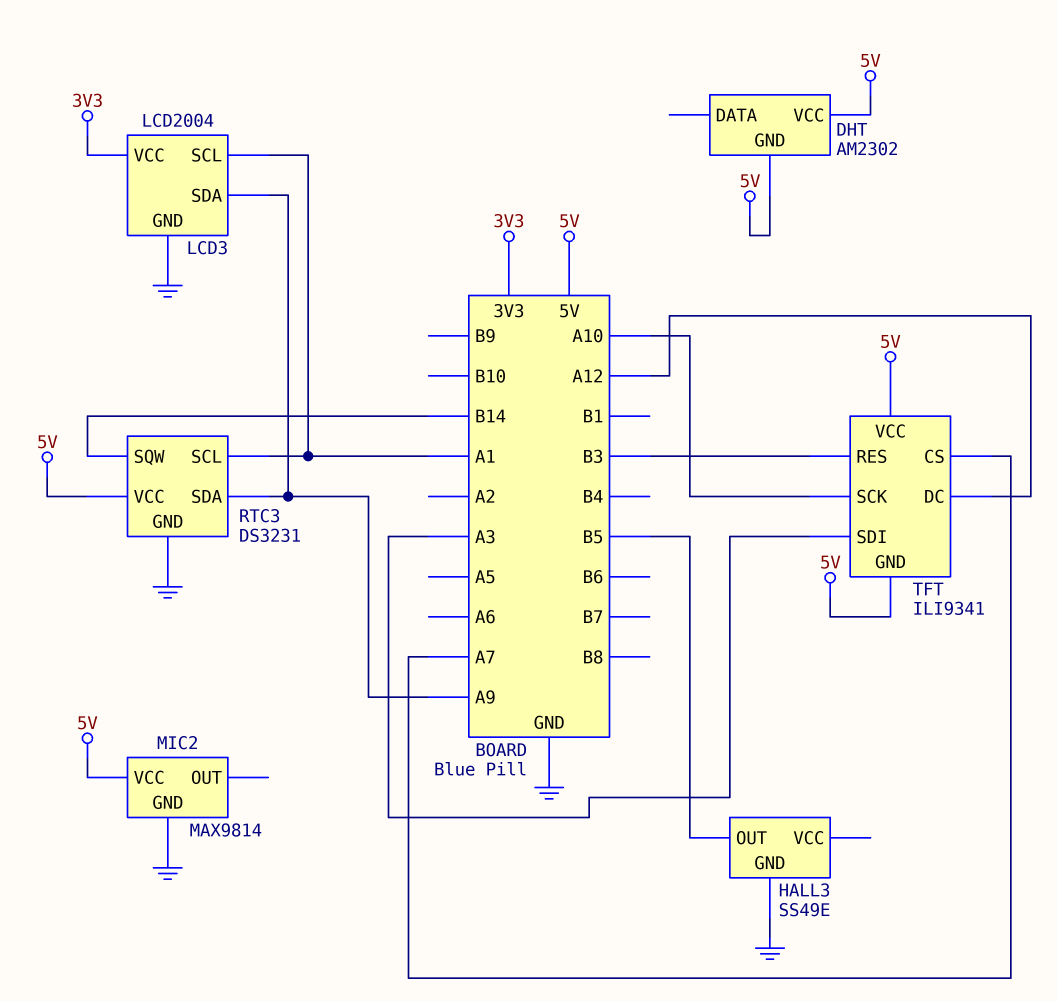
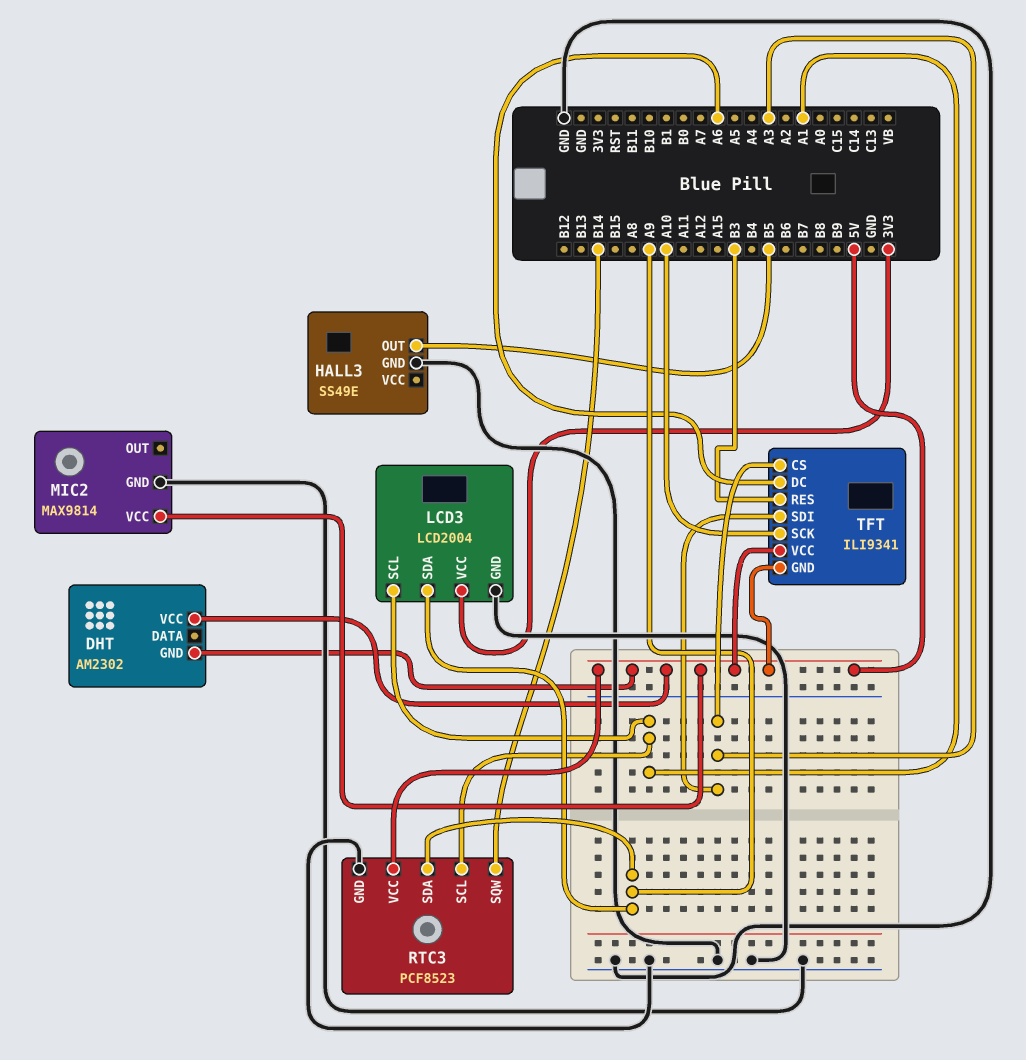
RTC3: DS3231 -> PCF8523
TFT pin CS: A7 -> A3
TFT pin DC: A12 -> A6

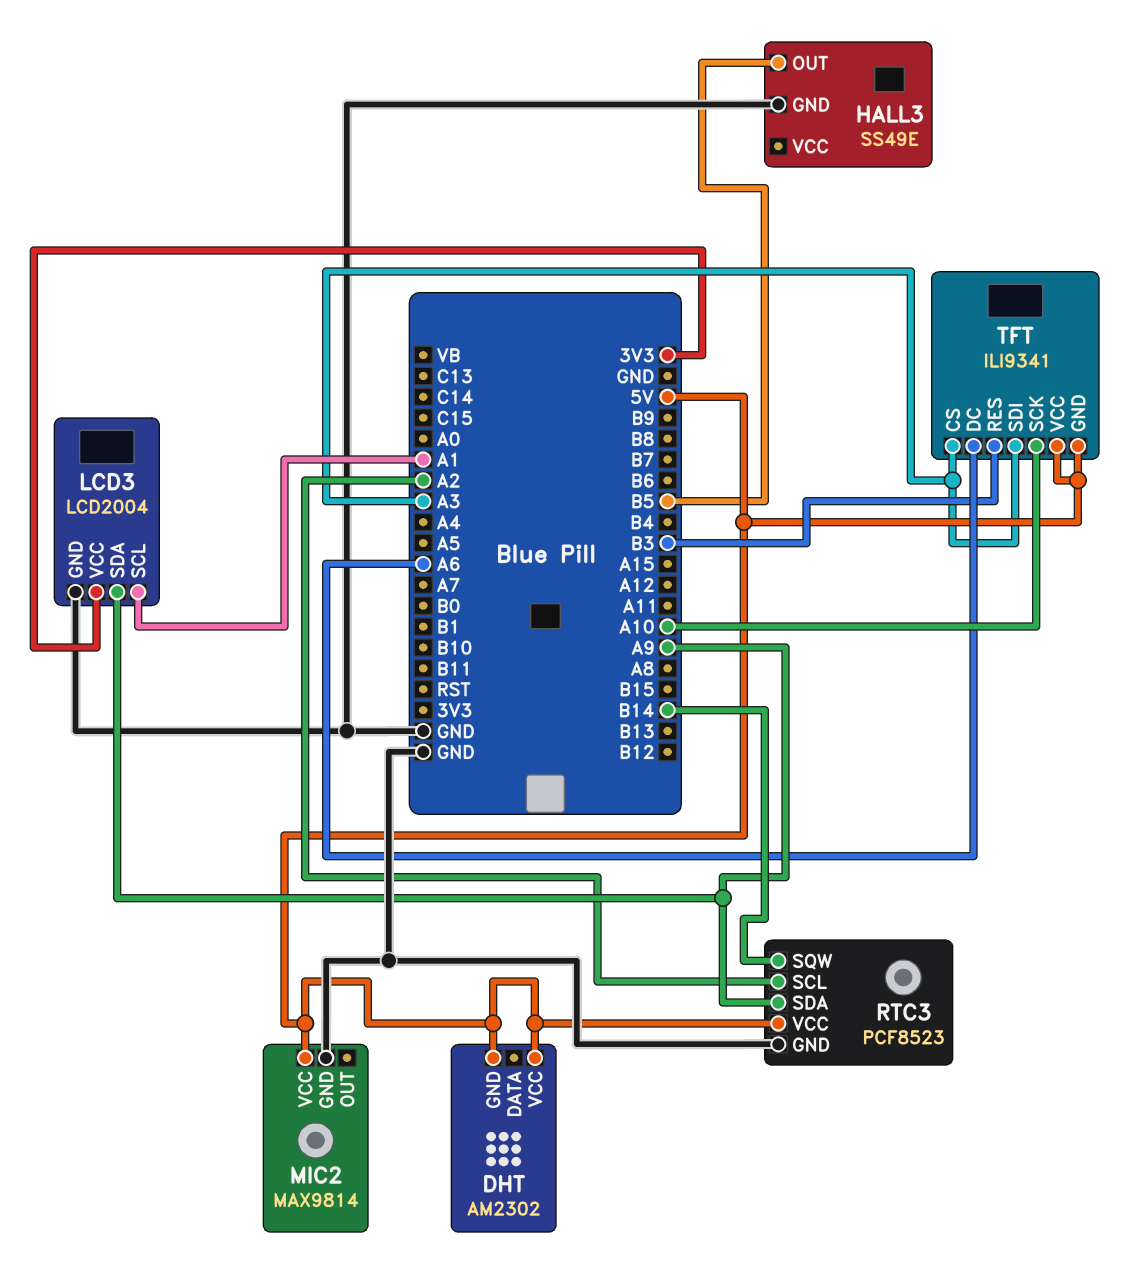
RTC3 pin SCL: A1 -> A2

